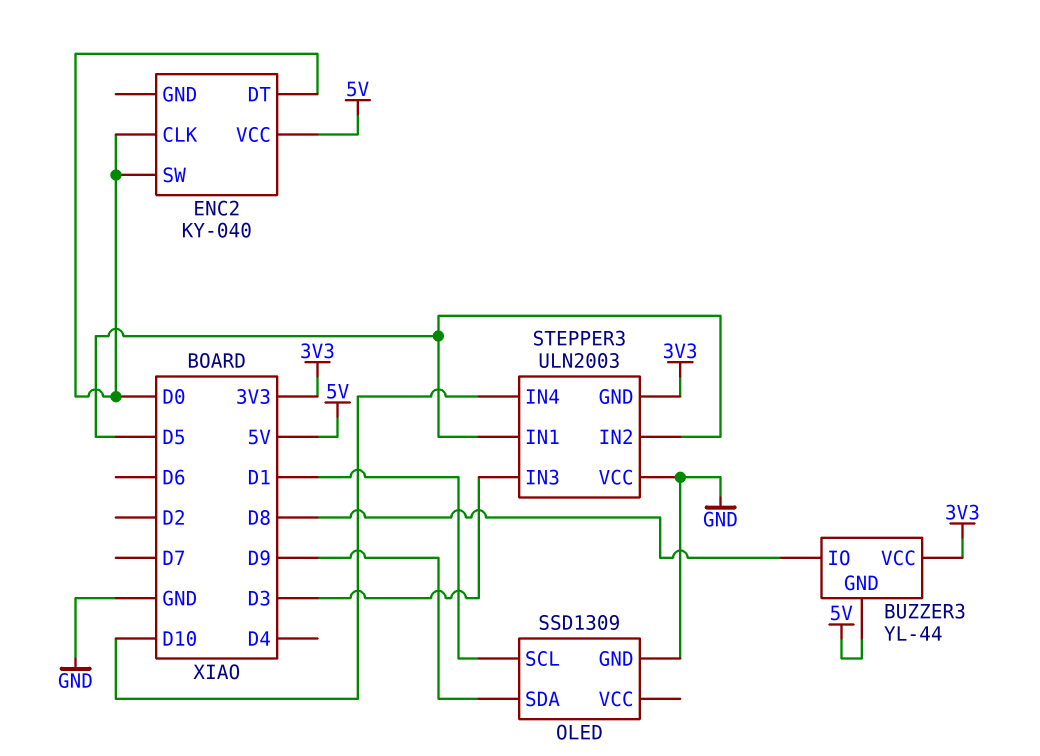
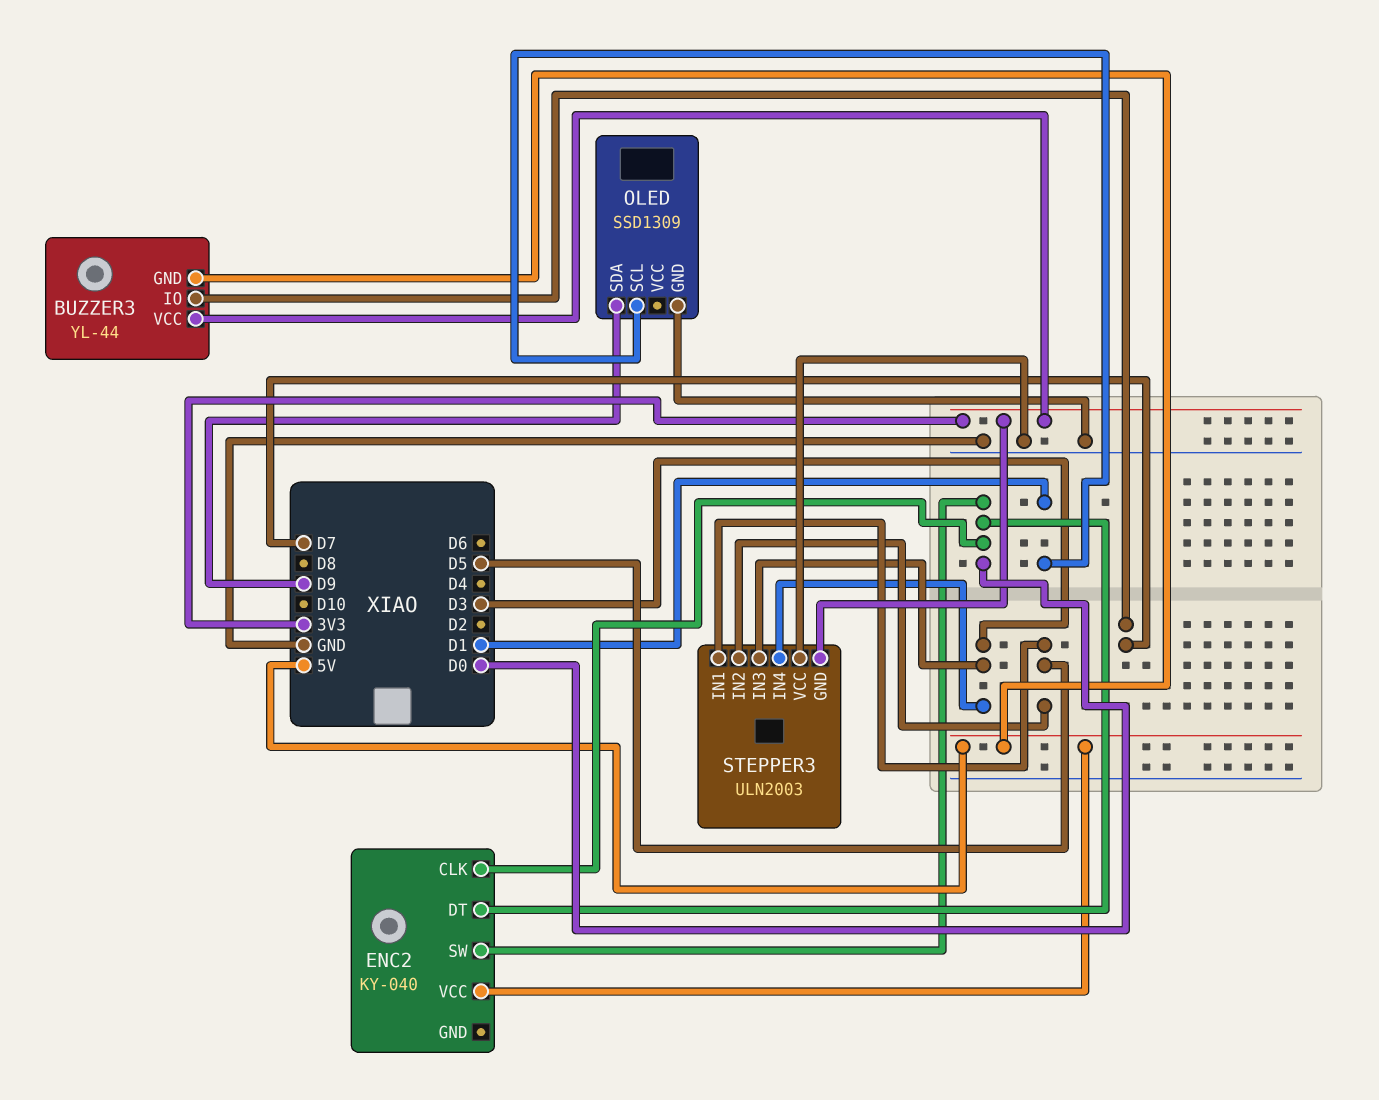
BUZZER3 pin IO: D8 -> D7
STEPPER3 pin IN4: D10 -> D3

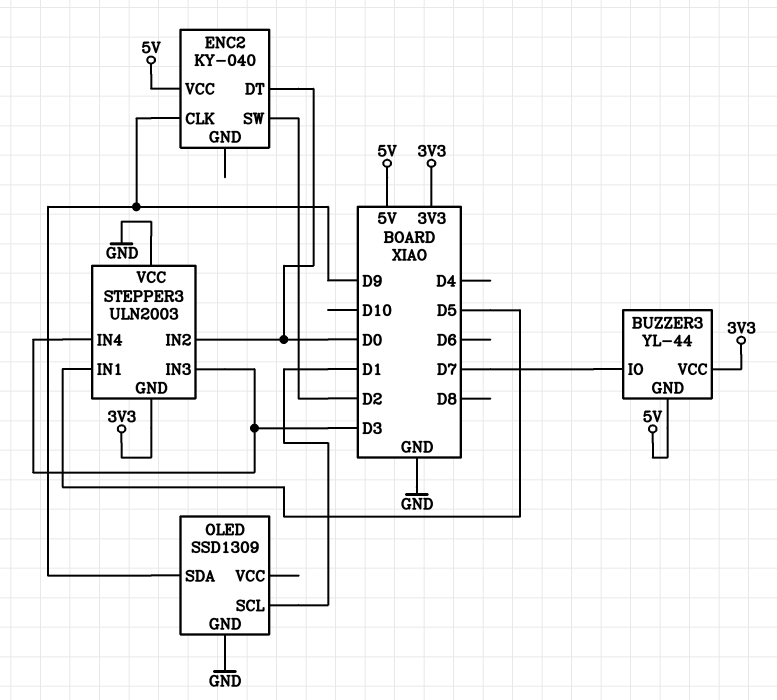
ENC2 pin CLK: D0 -> D9
ENC2 pin SW: D0 -> D2
STEPPER3 pin IN2: D5 -> D0

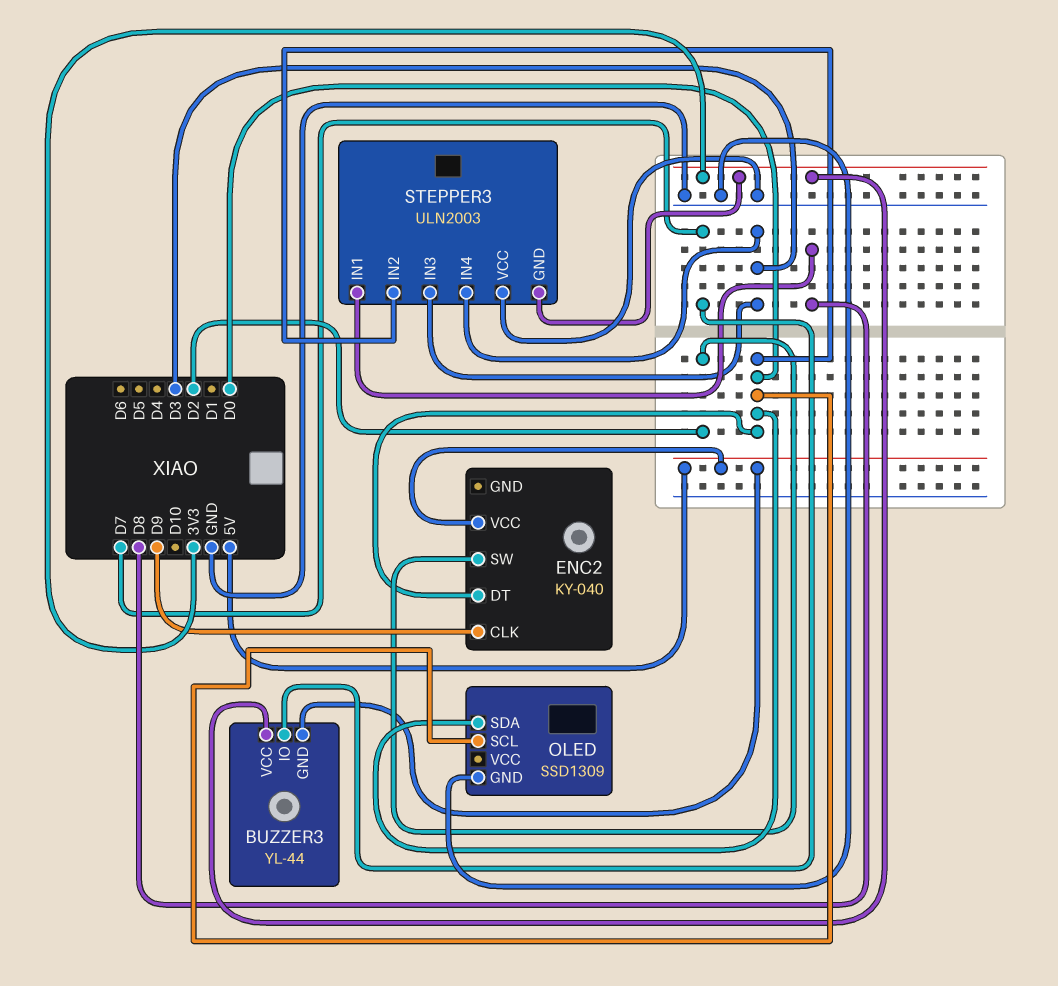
OLED pin SCL: D1 -> D0
OLED pin SDA: D9 -> D0
STEPPER3 pin IN1: D5 -> D8

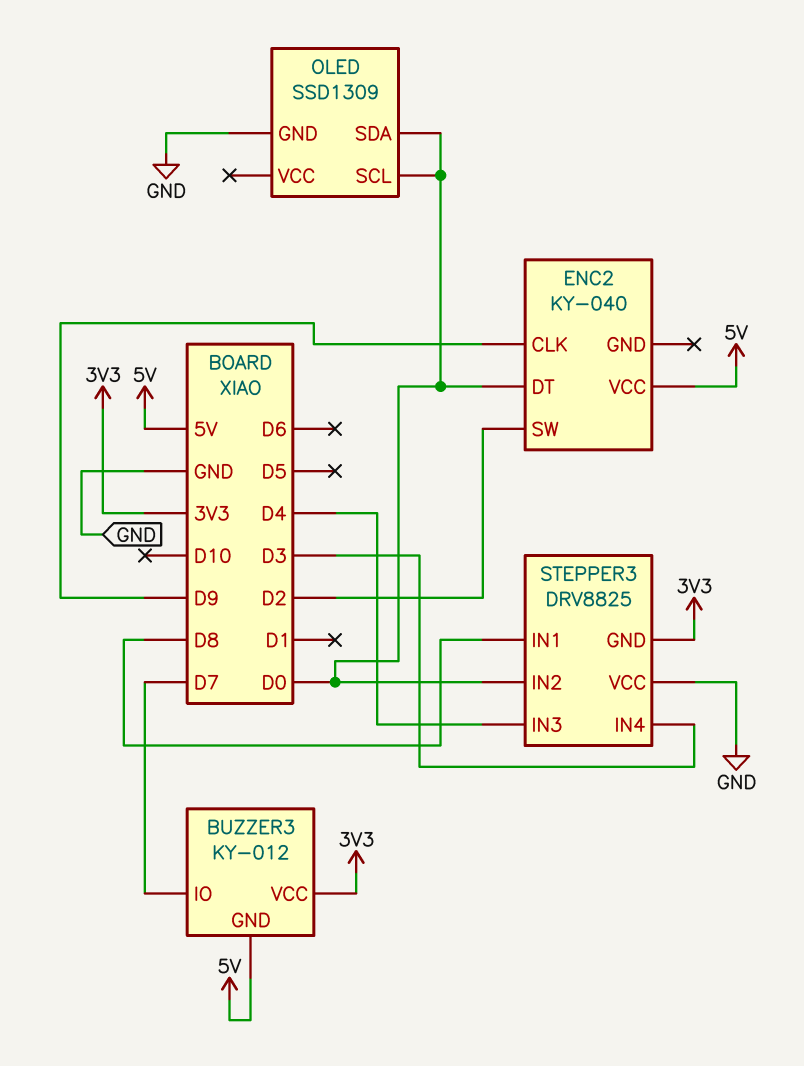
BUZZER3: YL-44 -> KY-012
STEPPER3: ULN2003 -> DRV8825
STEPPER3 pin IN3: D3 -> D4

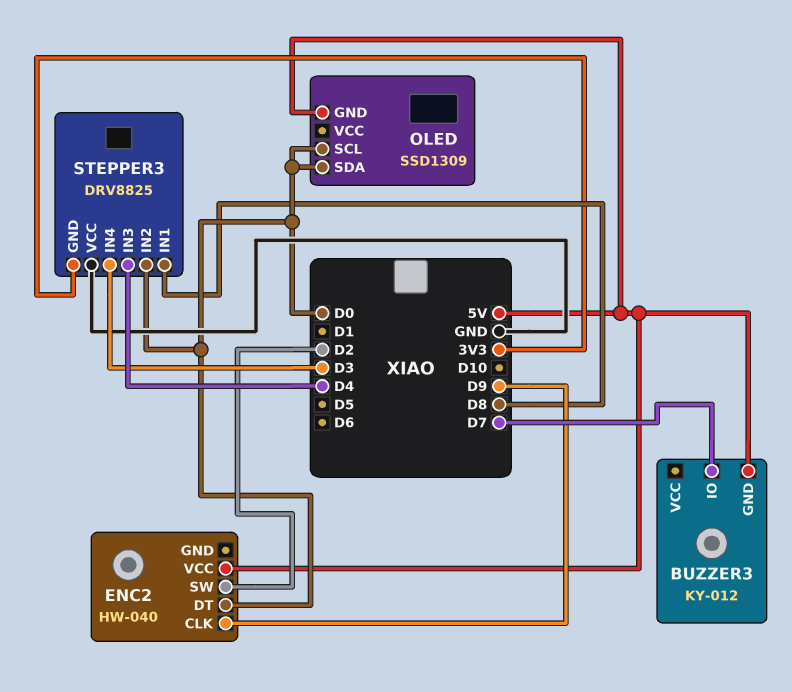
BUZZER3 pin VCC: 3V3 -> none
ENC2: KY-040 -> HW-040
OLED pin GND: GND -> 5V

